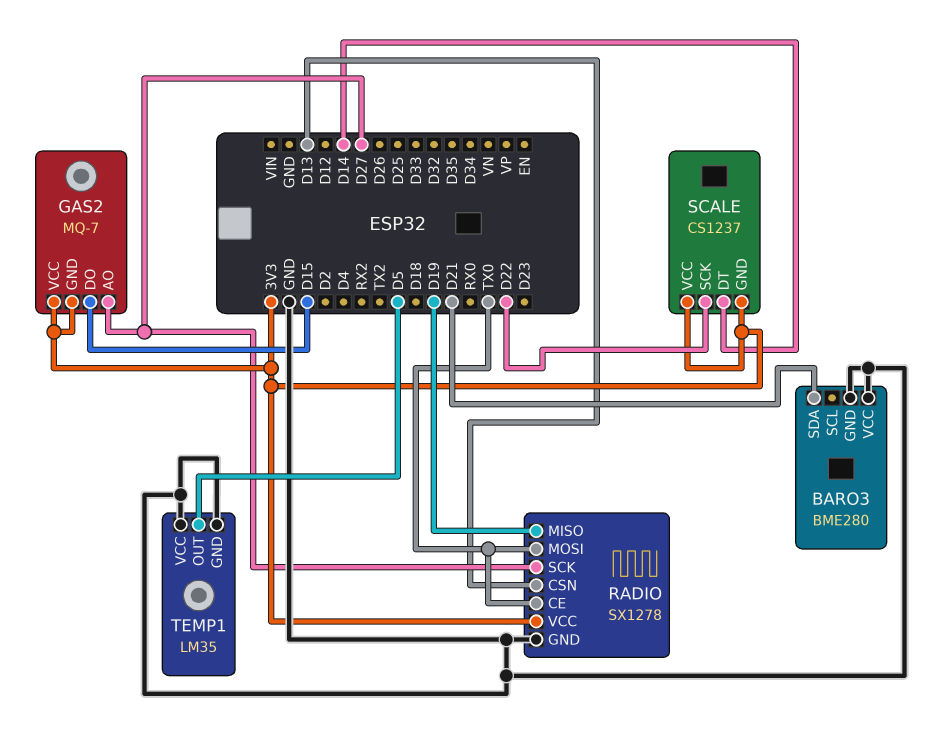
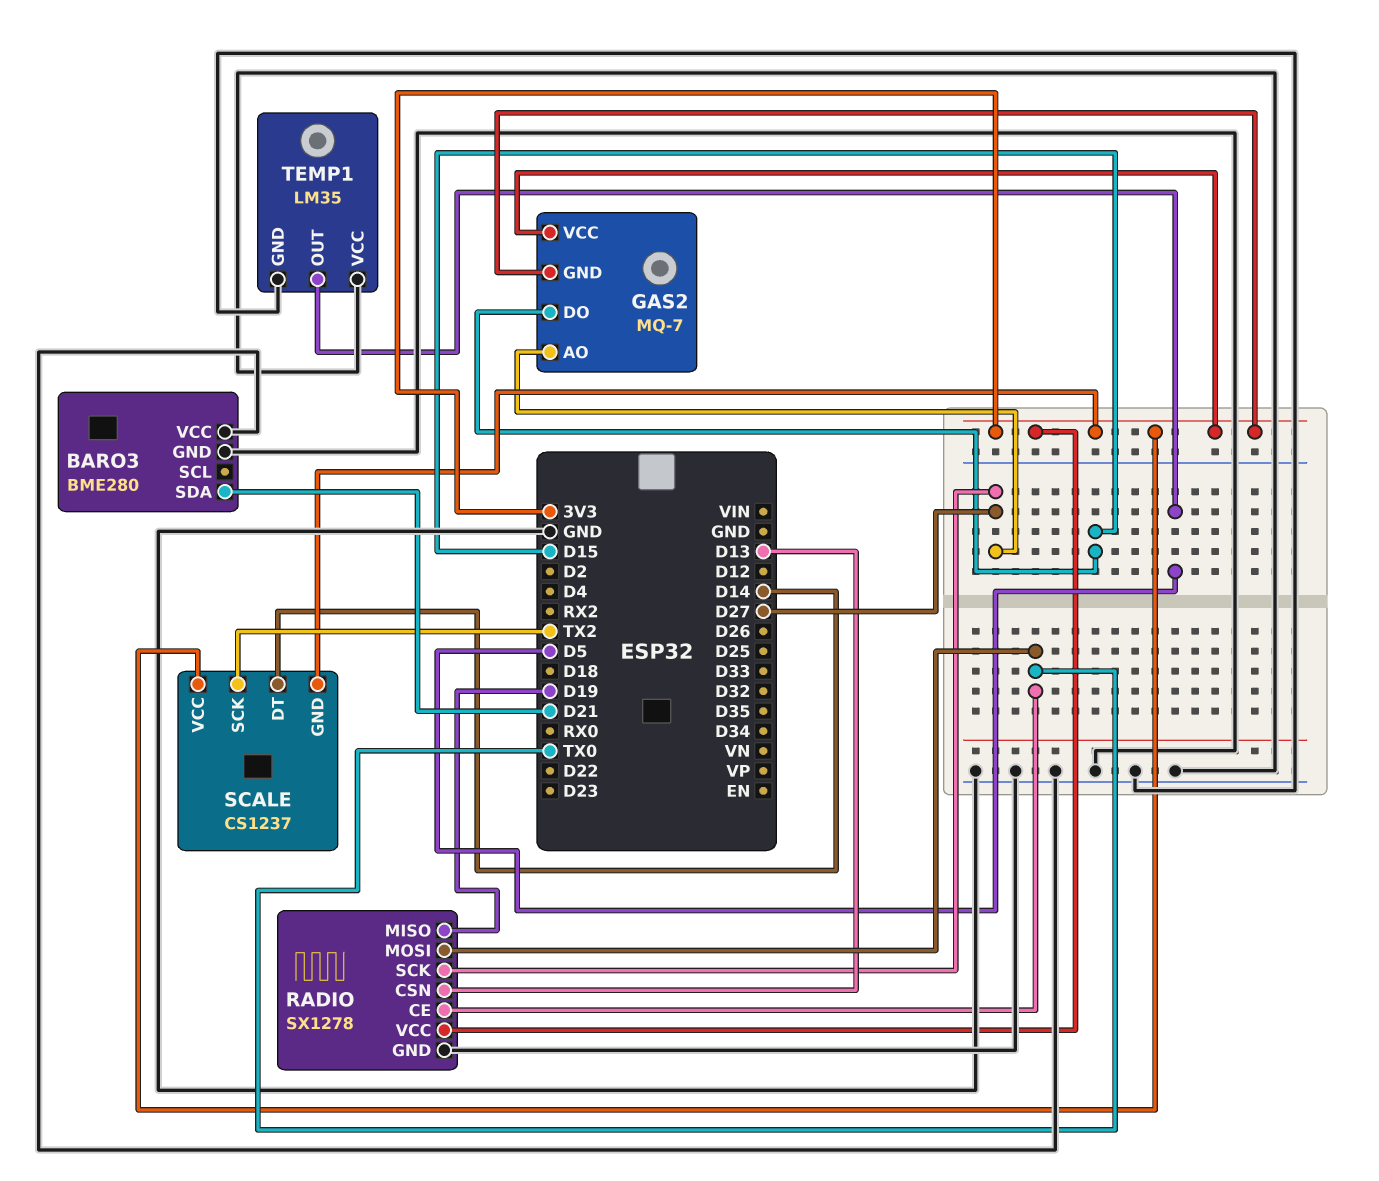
SCALE pin SCK: D22 -> TX2

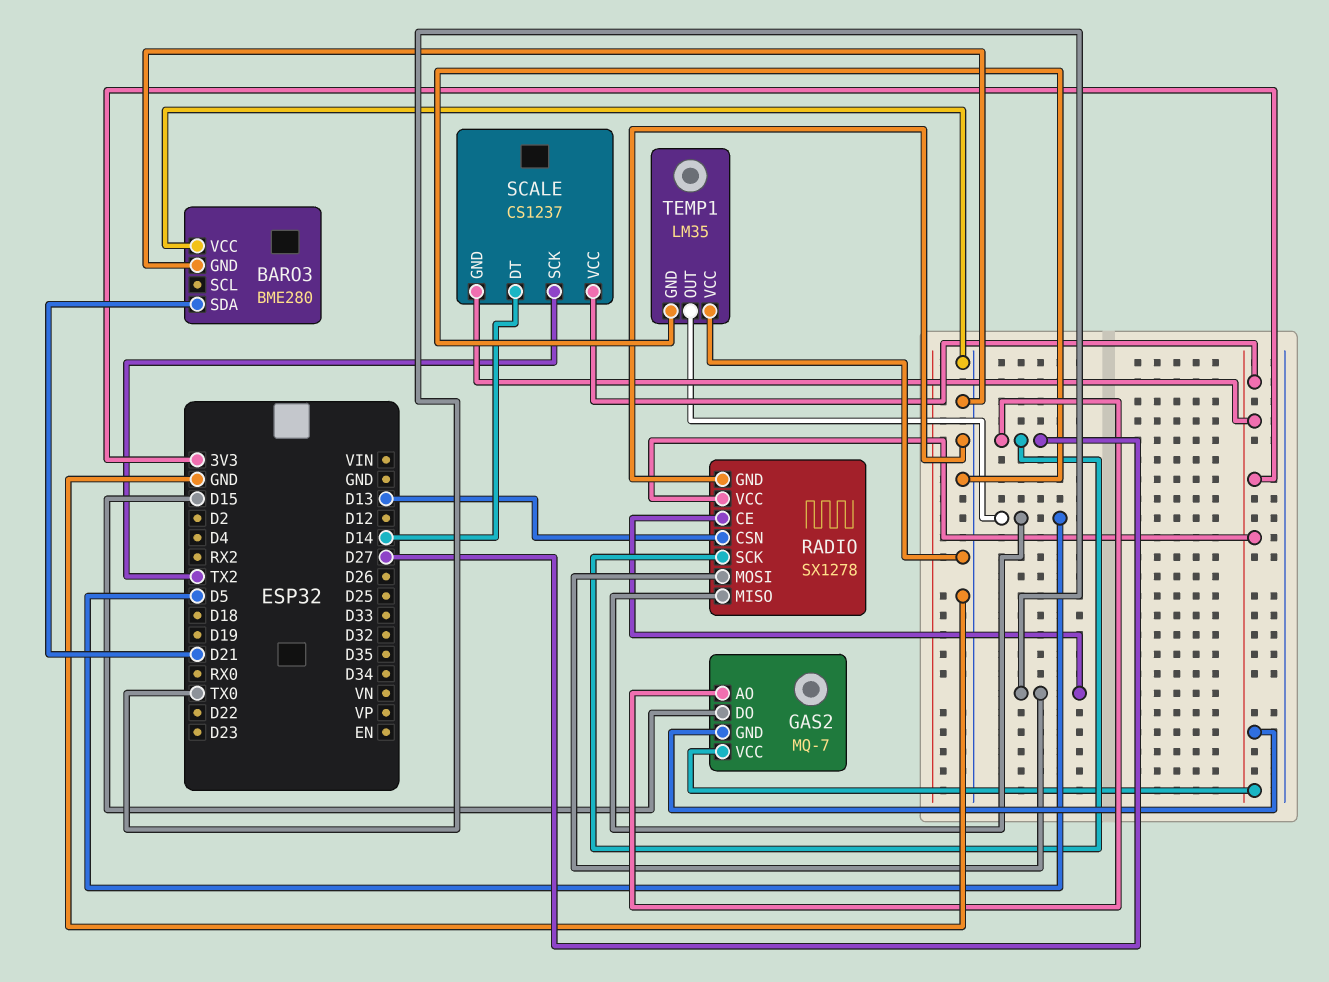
RADIO pin MISO: D19 -> D5

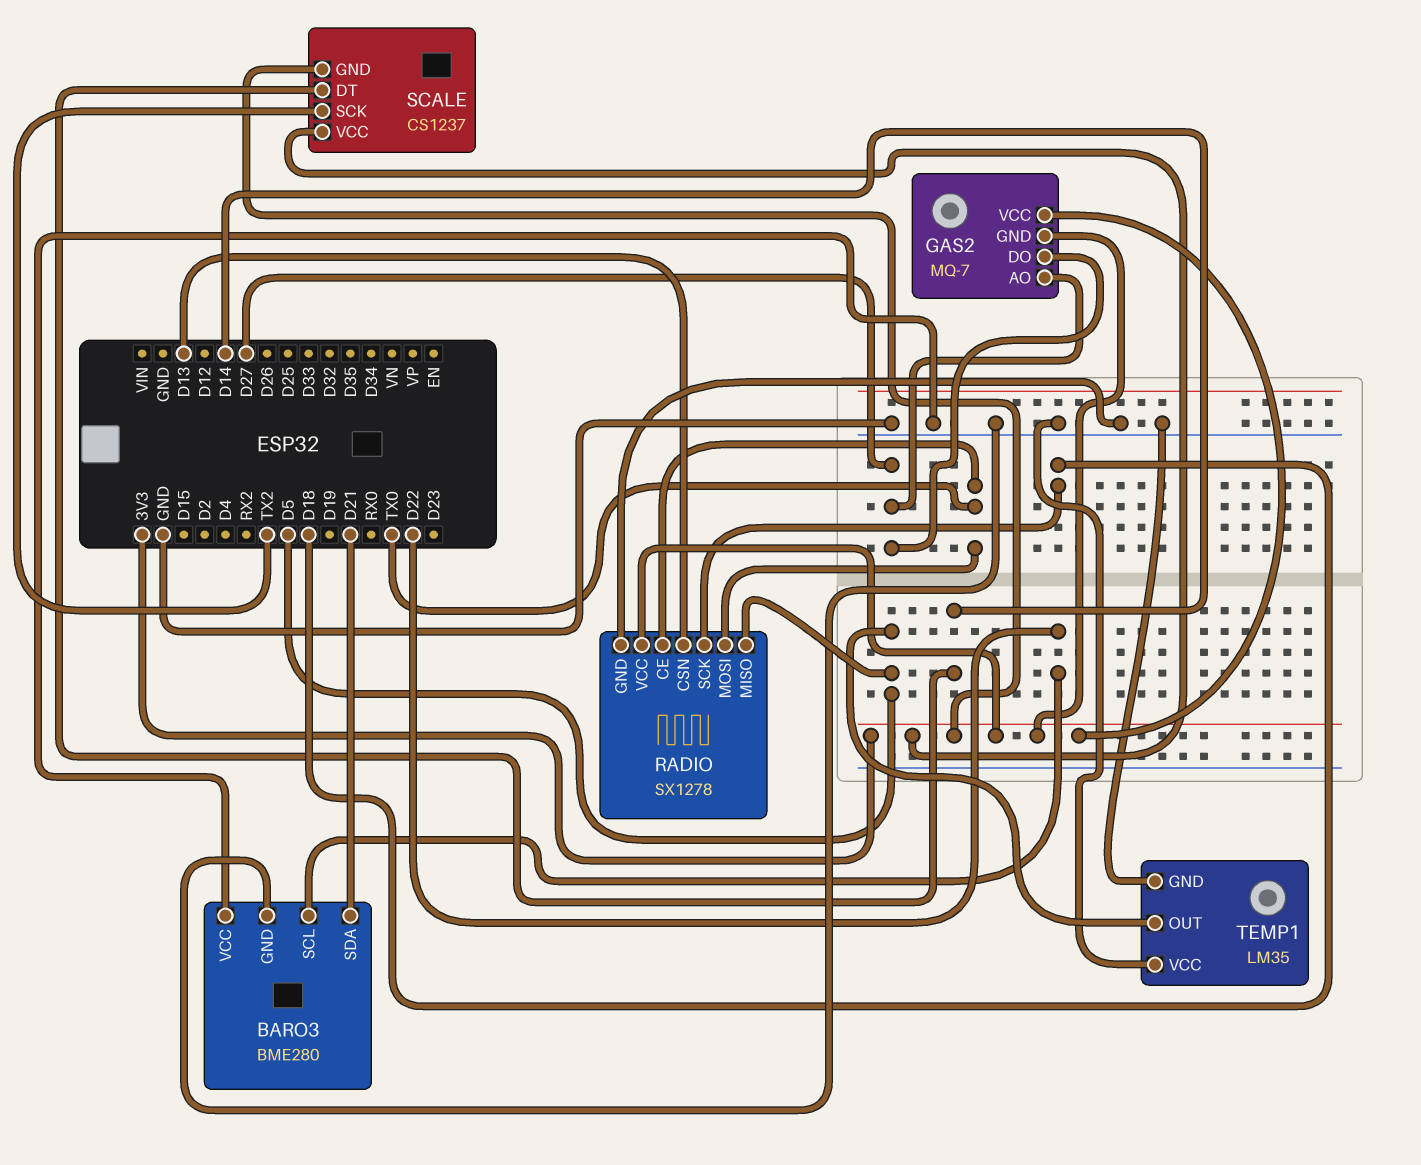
BARO3 pin SCL: none -> D22
GAS2 pin DO: D15 -> D27
RADIO pin SCK: D27 -> D18

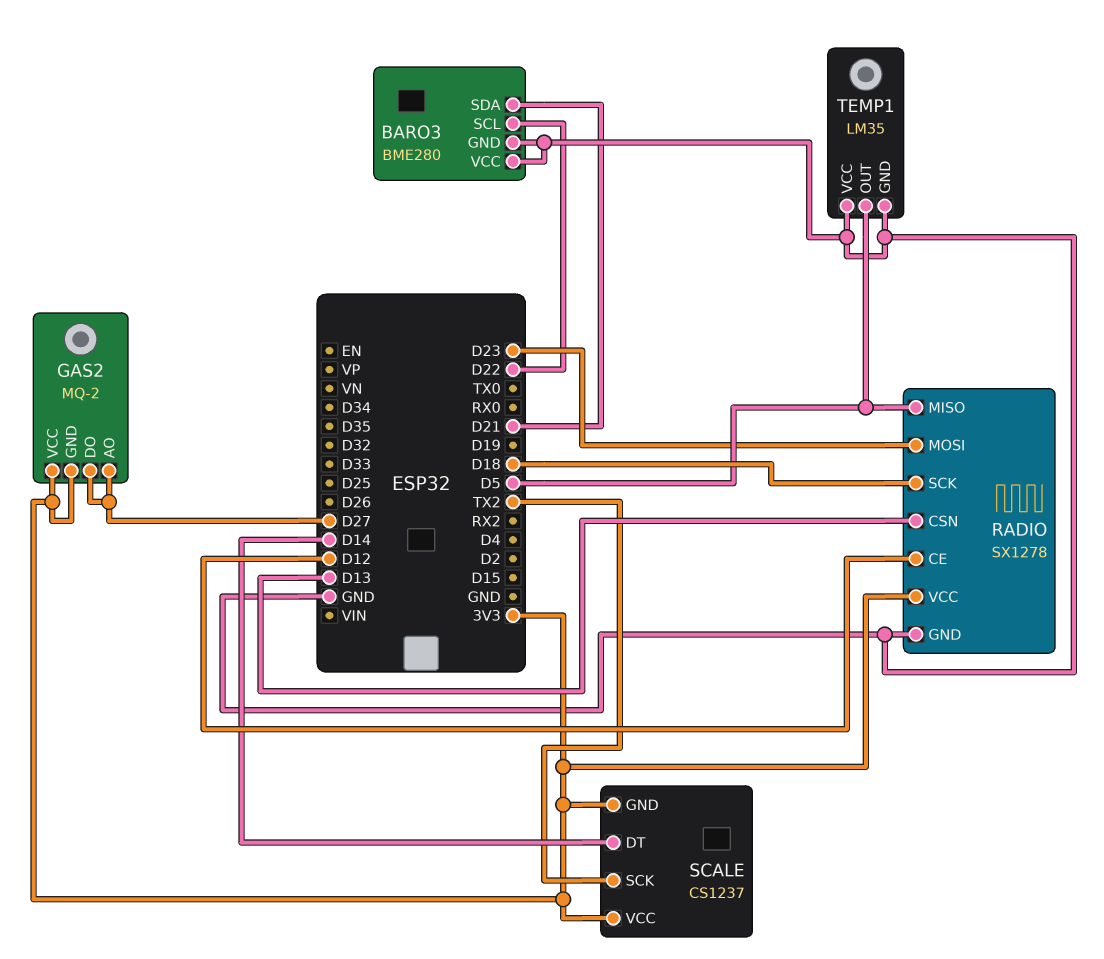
GAS2: MQ-7 -> MQ-2
RADIO pin CE: TX0 -> D12
RADIO pin MOSI: TX0 -> D23

